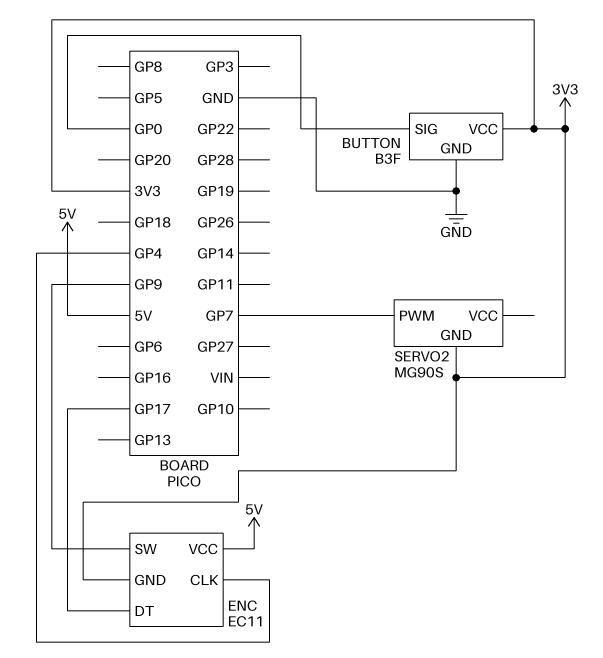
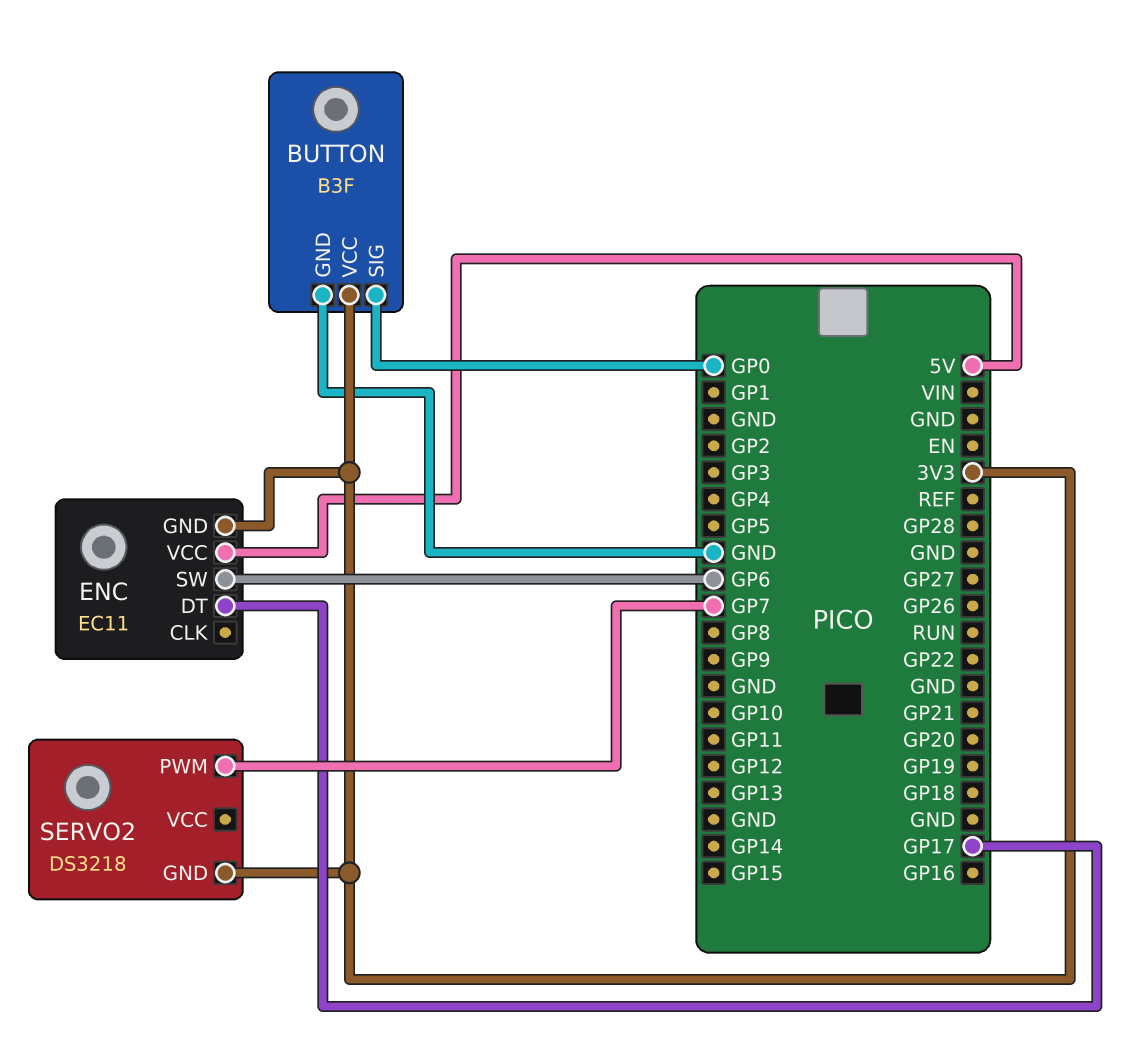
ENC pin CLK: GP4 -> none
ENC pin SW: GP9 -> GP6
SERVO2: MG90S -> DS3218

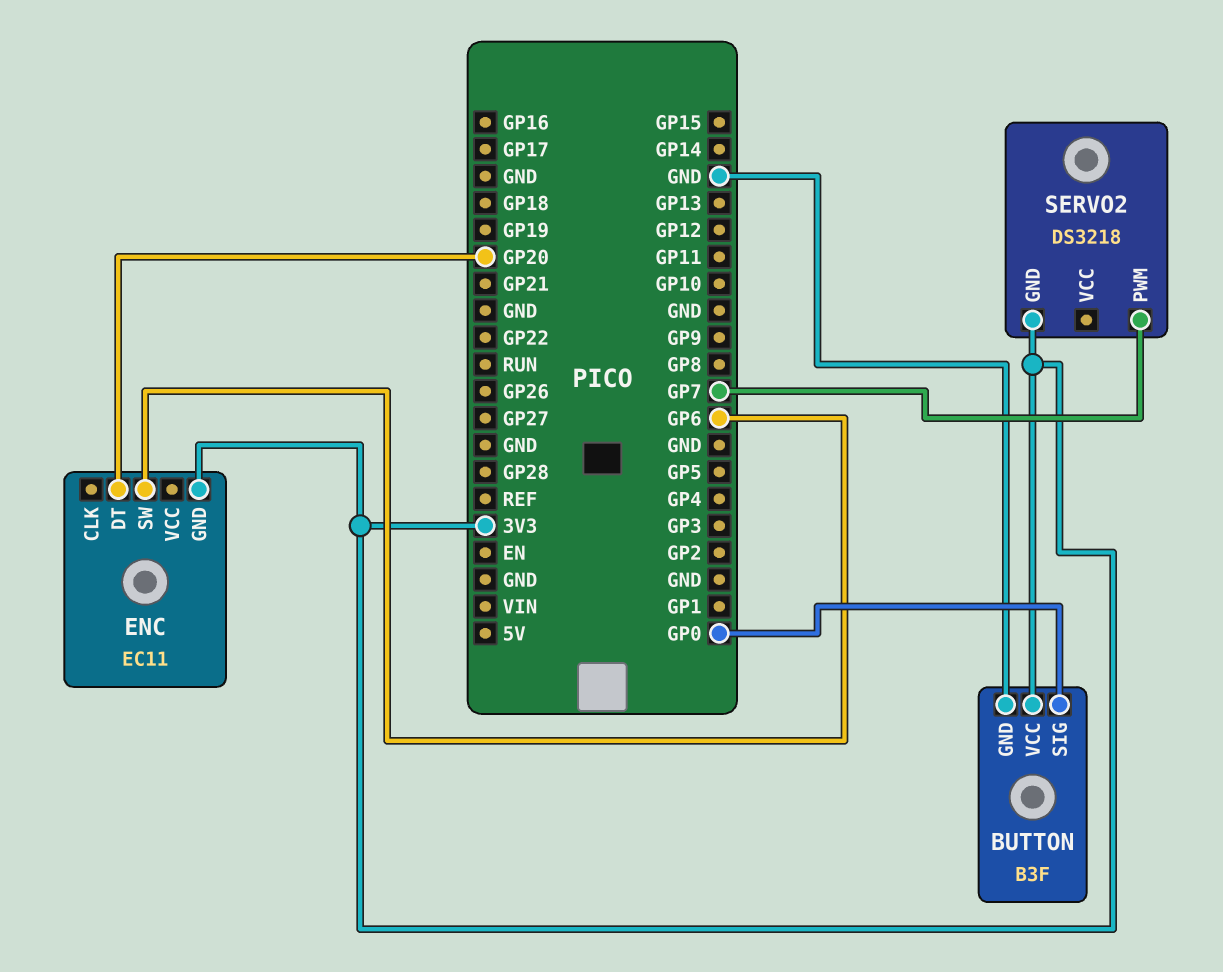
ENC pin DT: GP17 -> GP20
ENC pin VCC: 5V -> none

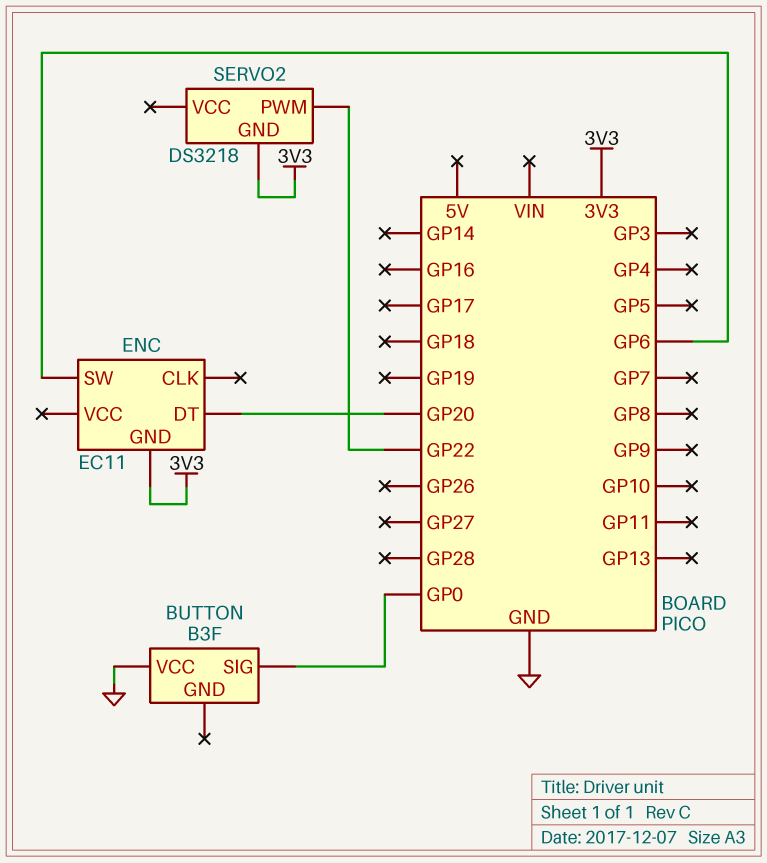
BUTTON pin GND: GND -> none
BUTTON pin VCC: 3V3 -> GND
SERVO2 pin PWM: GP7 -> GP22

